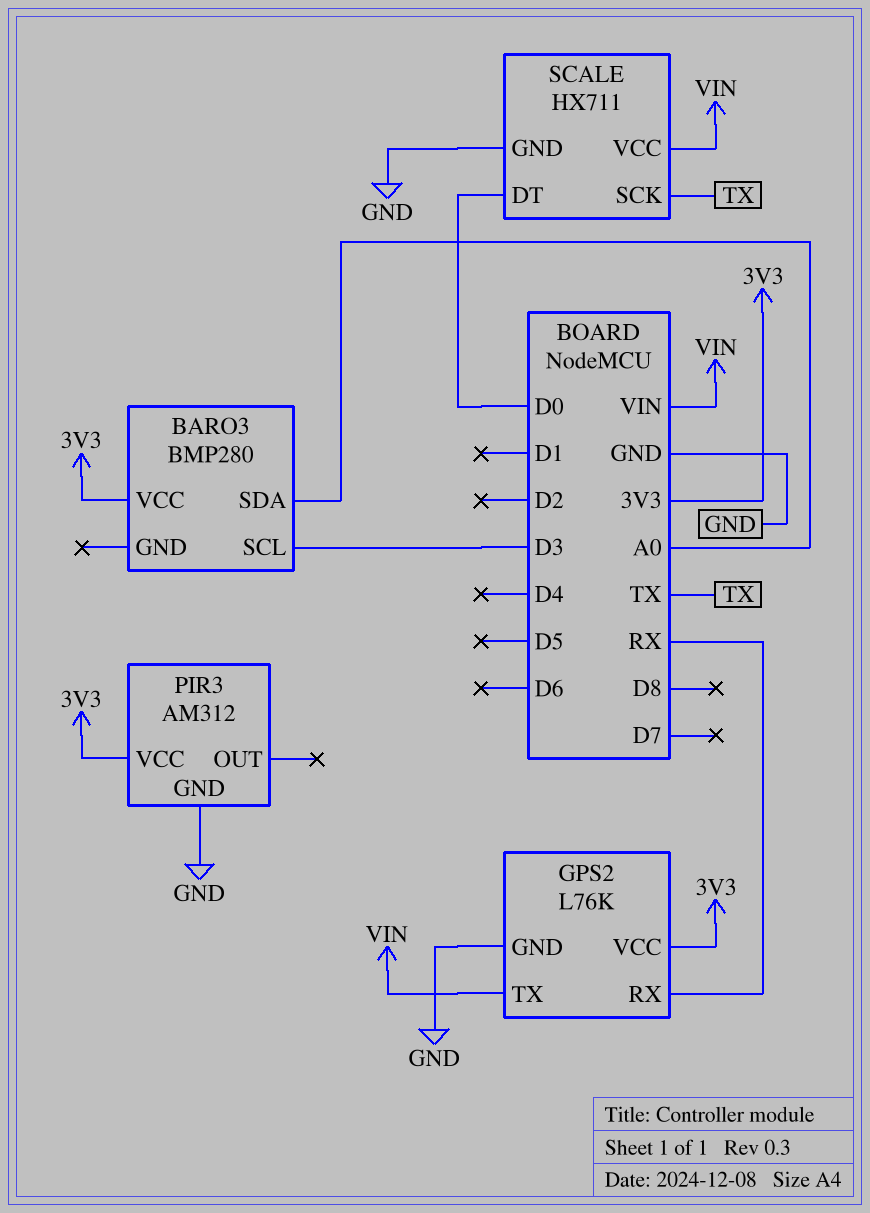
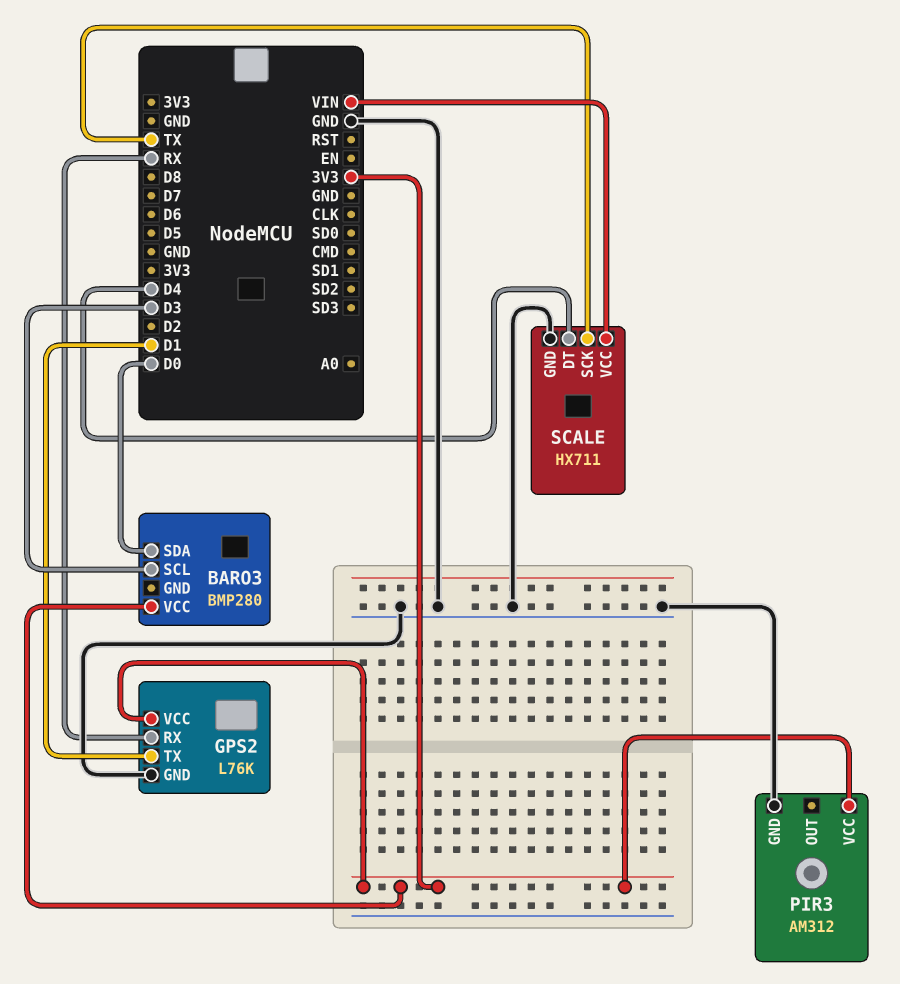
BARO3 pin SDA: A0 -> D0
GPS2 pin TX: VIN -> D1
SCALE pin DT: D0 -> D4

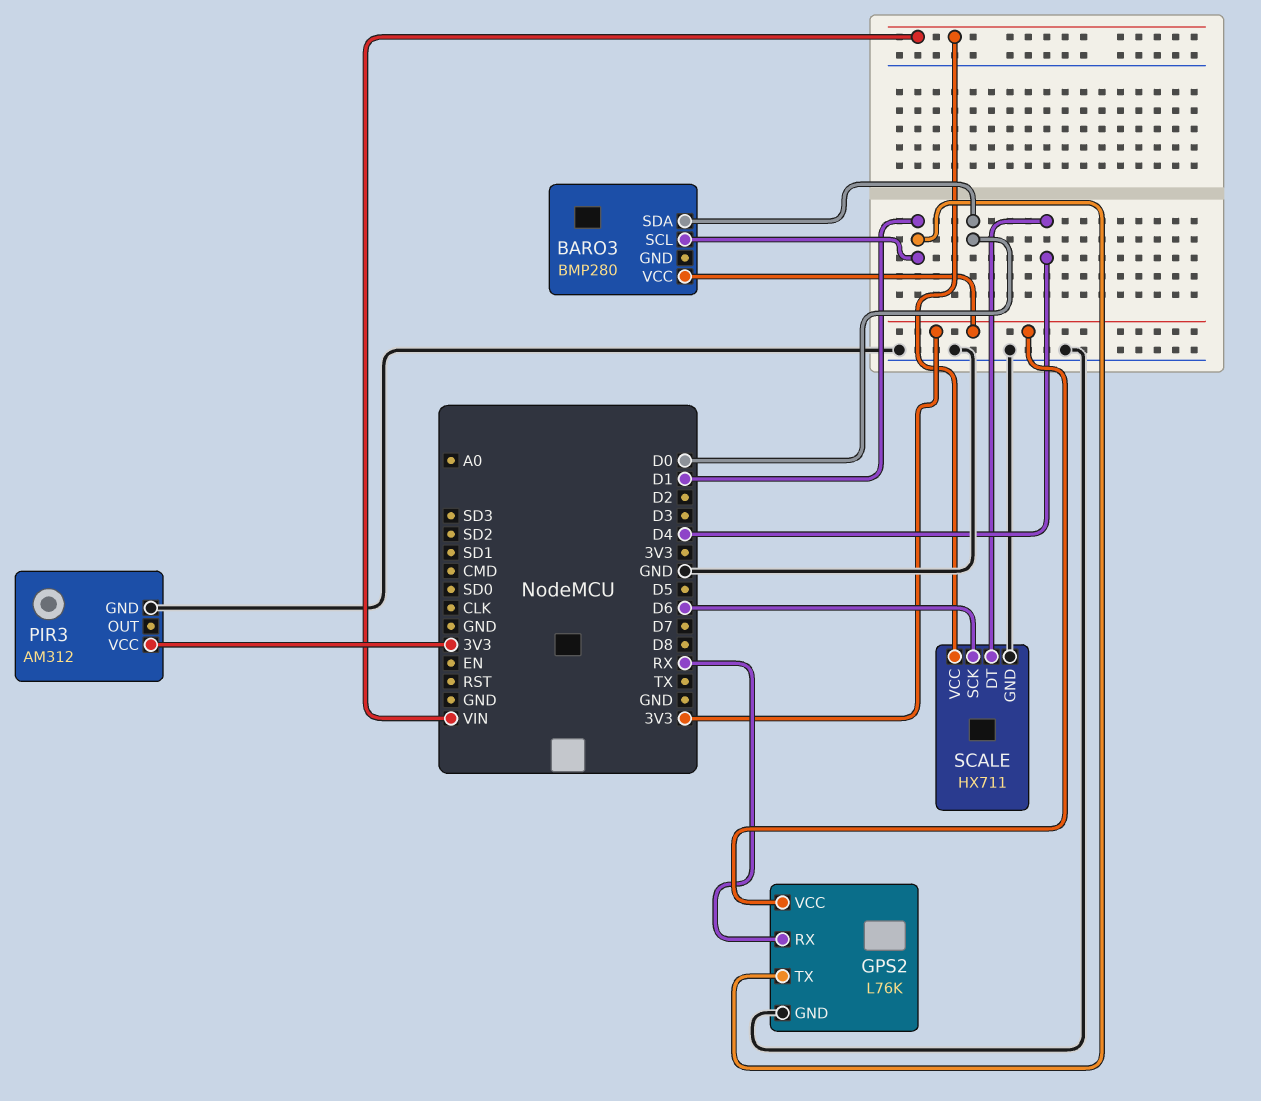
BARO3 pin SCL: D3 -> D1
SCALE pin SCK: TX -> D6

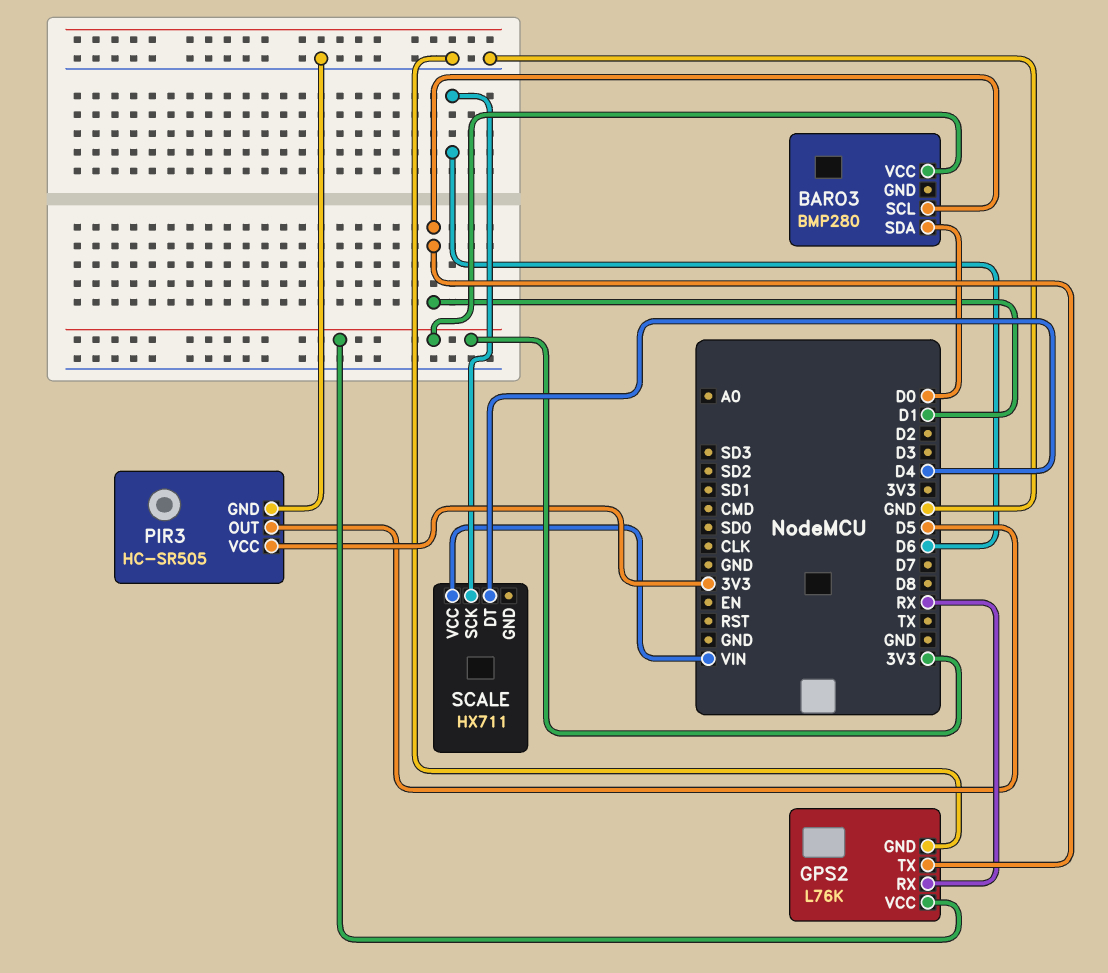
PIR3: AM312 -> HC-SR505
PIR3 pin OUT: none -> D5
SCALE pin GND: GND -> none

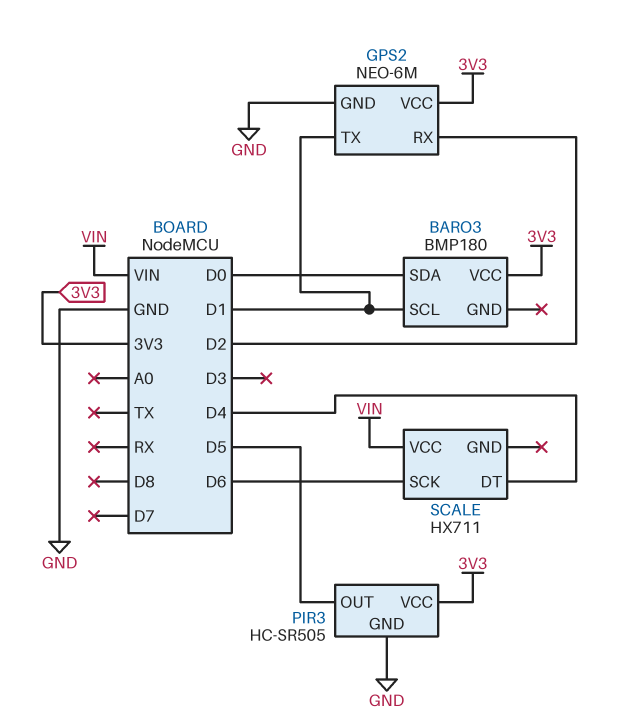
BARO3: BMP280 -> BMP180
GPS2: L76K -> NEO-6M
GPS2 pin RX: RX -> D2

